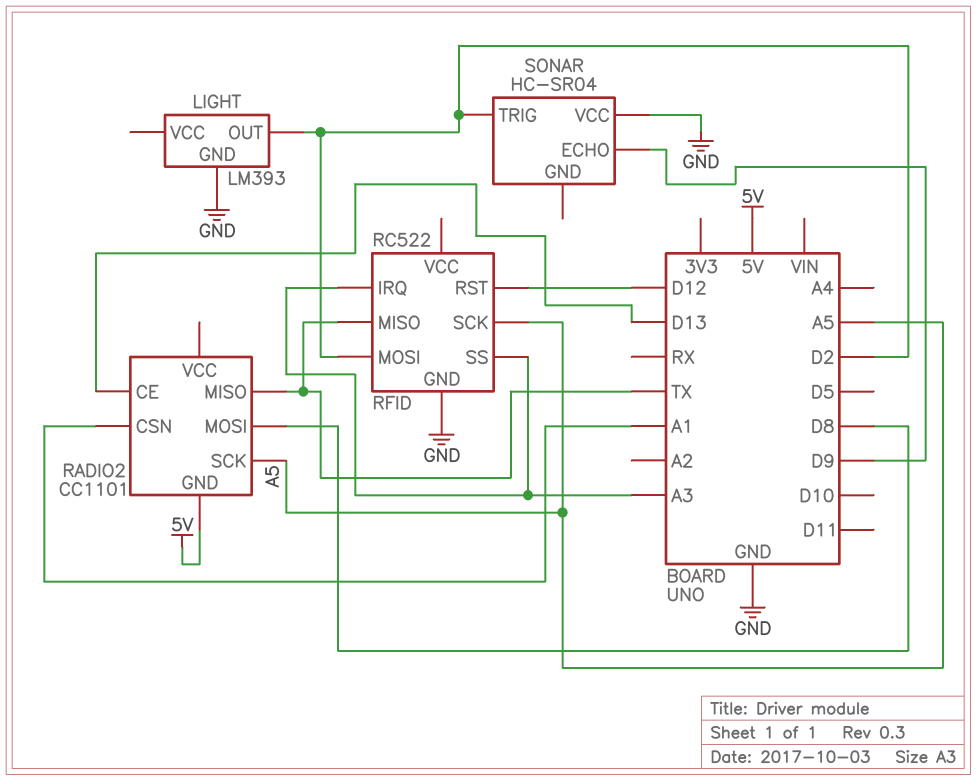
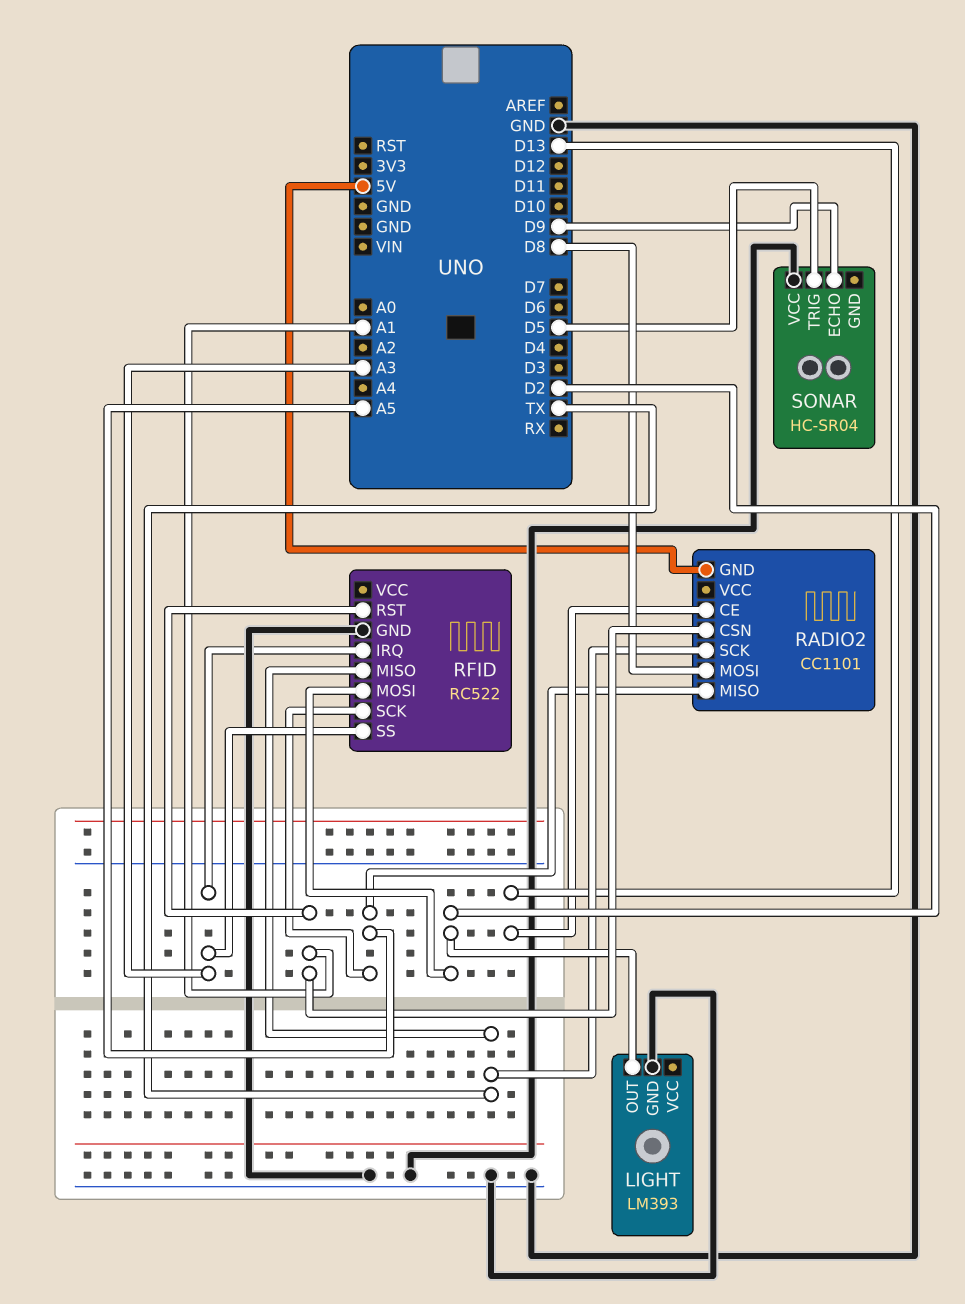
RADIO2 pin MISO: TX -> A5
RADIO2 pin SCK: A5 -> TX
RFID pin RST: D12 -> A1
SONAR pin TRIG: D2 -> D5

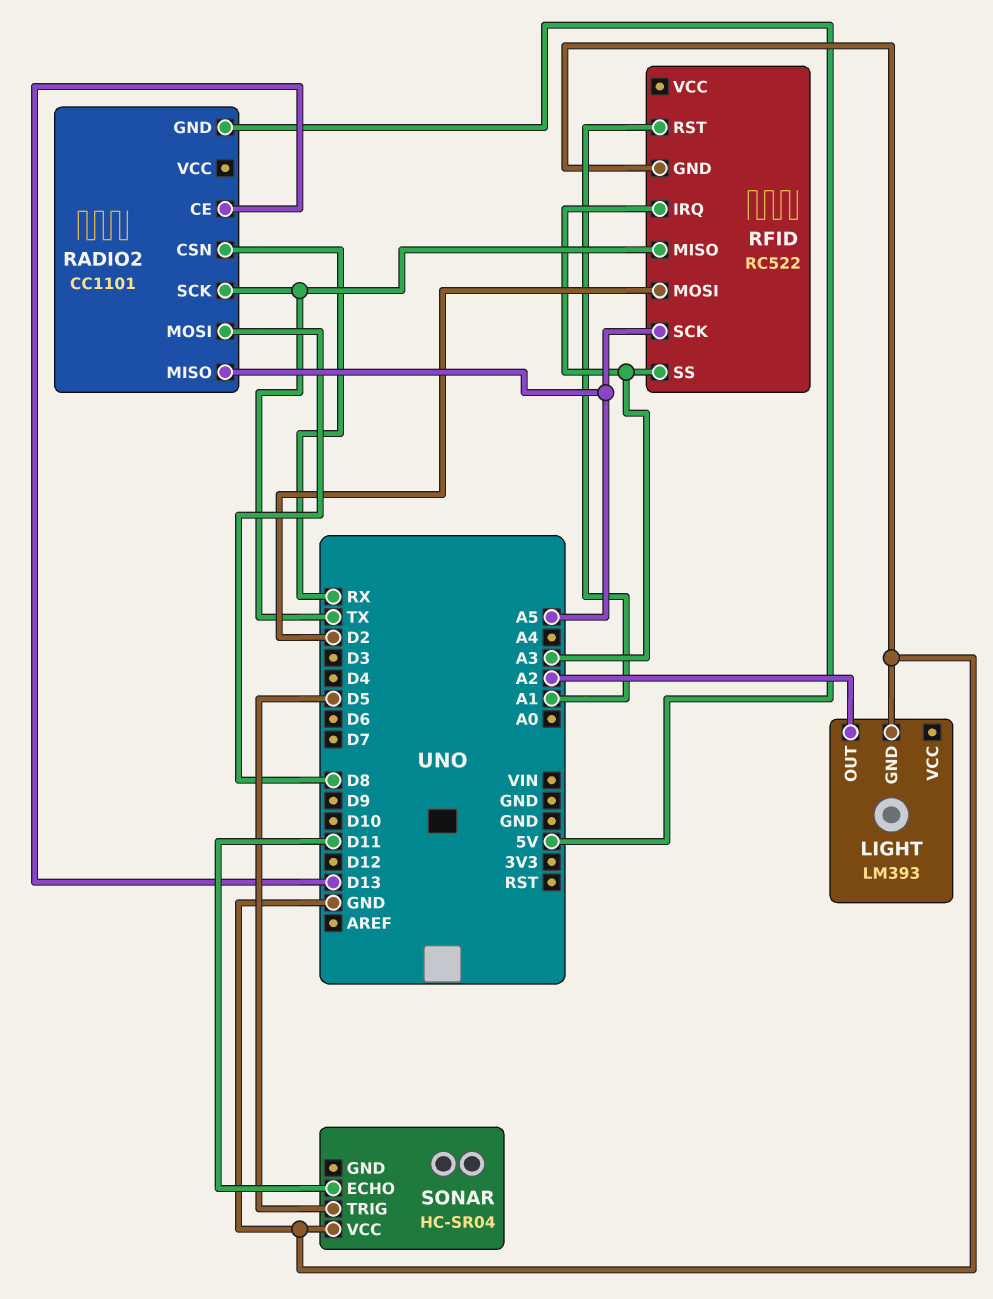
LIGHT pin OUT: D2 -> A2
RADIO2 pin CSN: A1 -> RX
SONAR pin ECHO: D9 -> D11

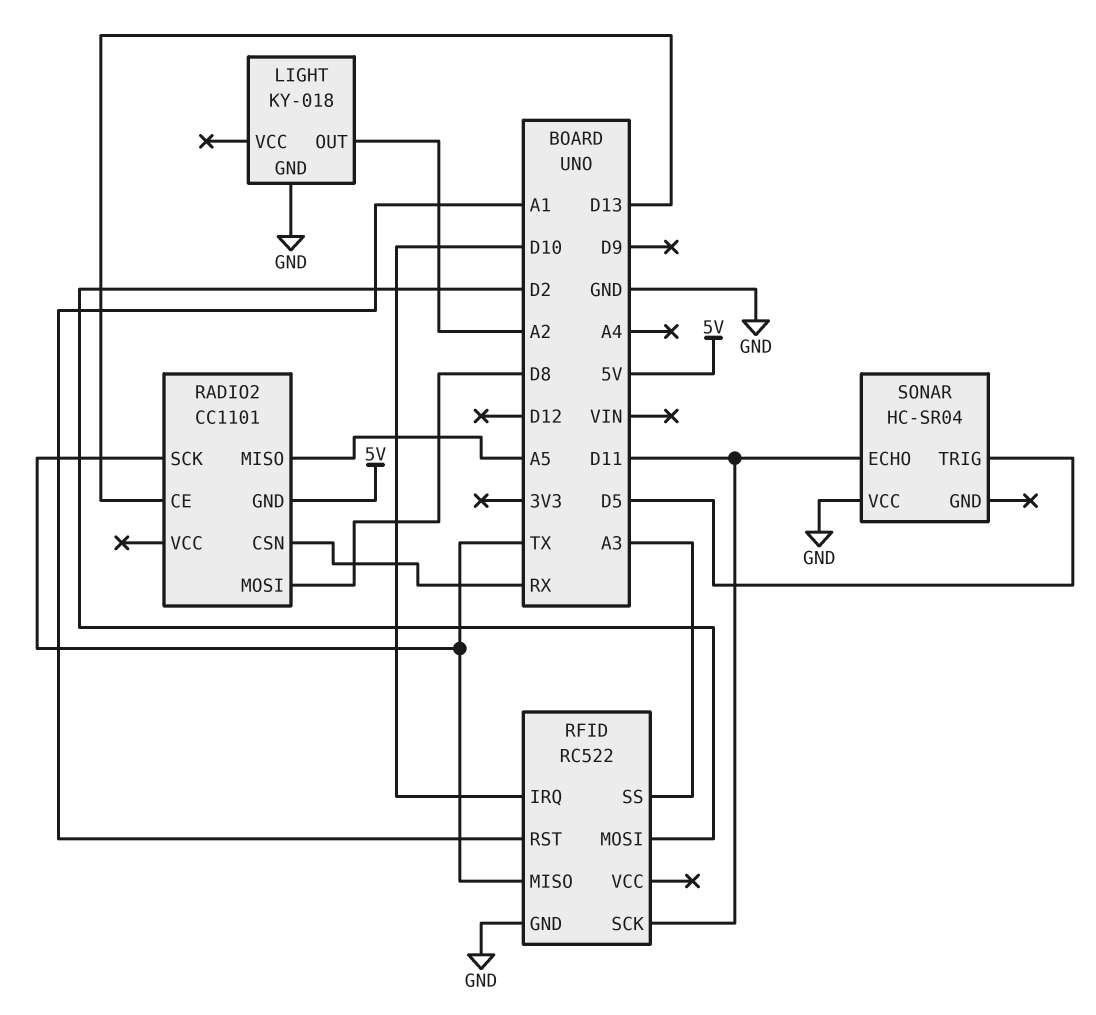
LIGHT: LM393 -> KY-018
RFID pin IRQ: A3 -> D10
RFID pin SCK: A5 -> D11

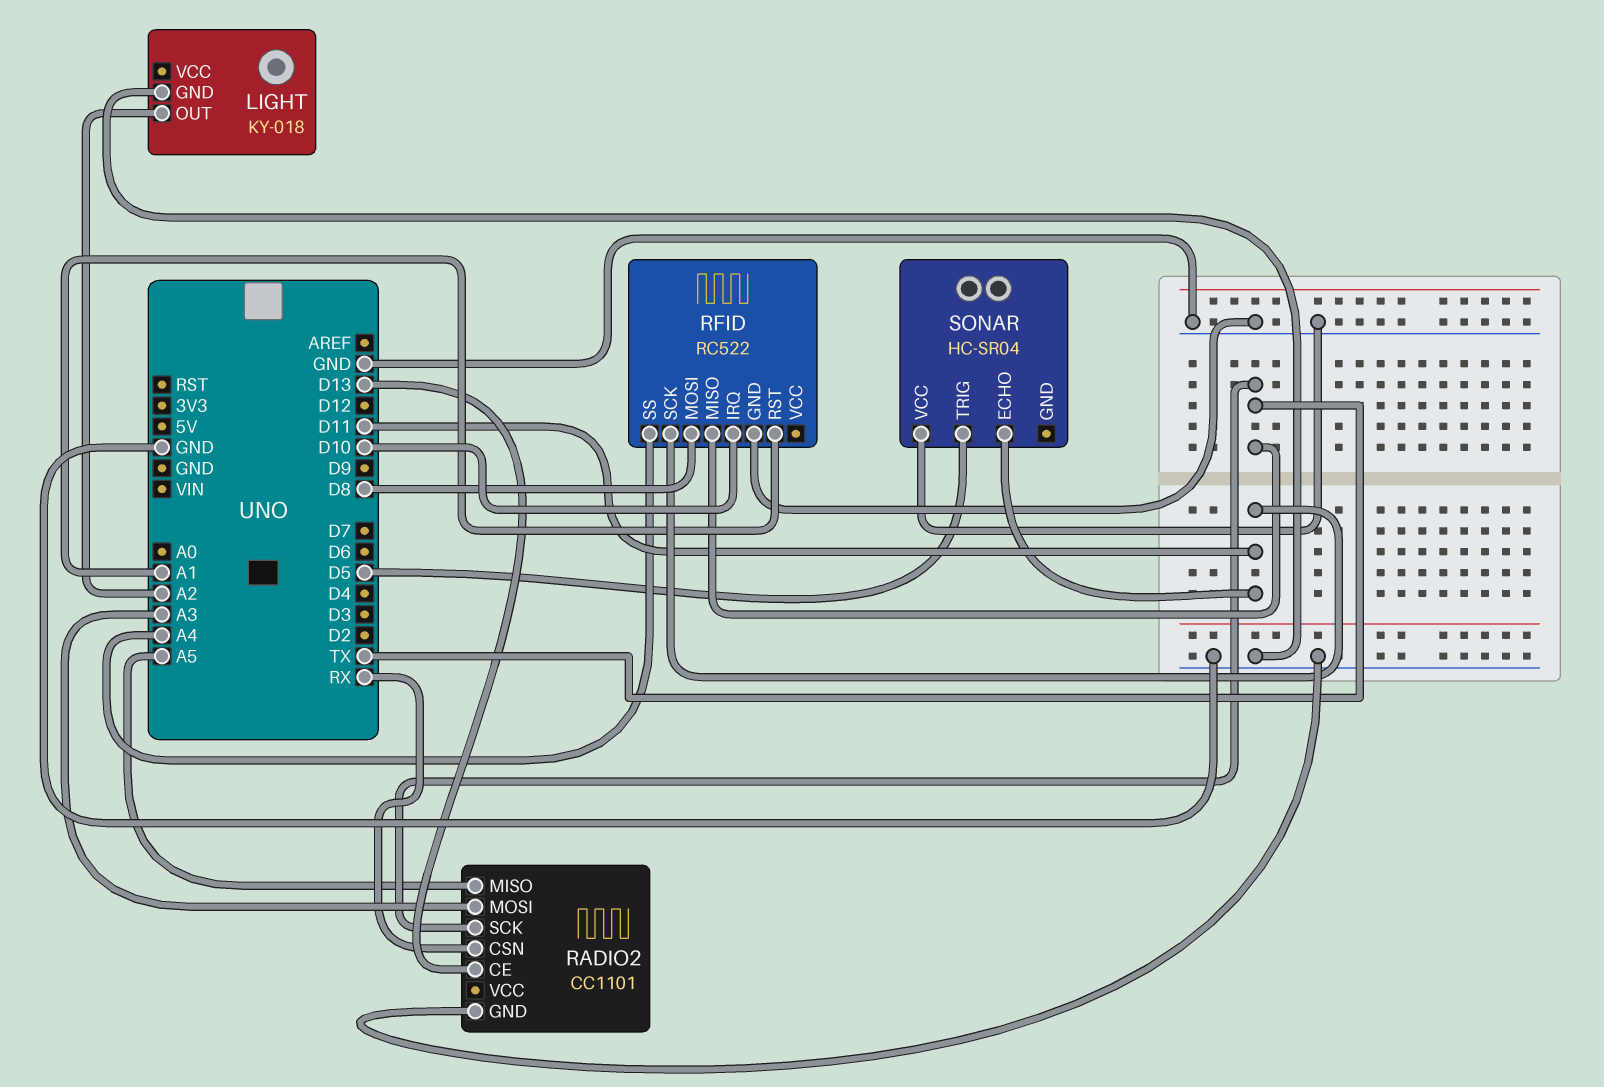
RADIO2 pin GND: 5V -> GND
RADIO2 pin MOSI: D8 -> A3
RFID pin MOSI: D2 -> D8
RFID pin SS: A3 -> A4

